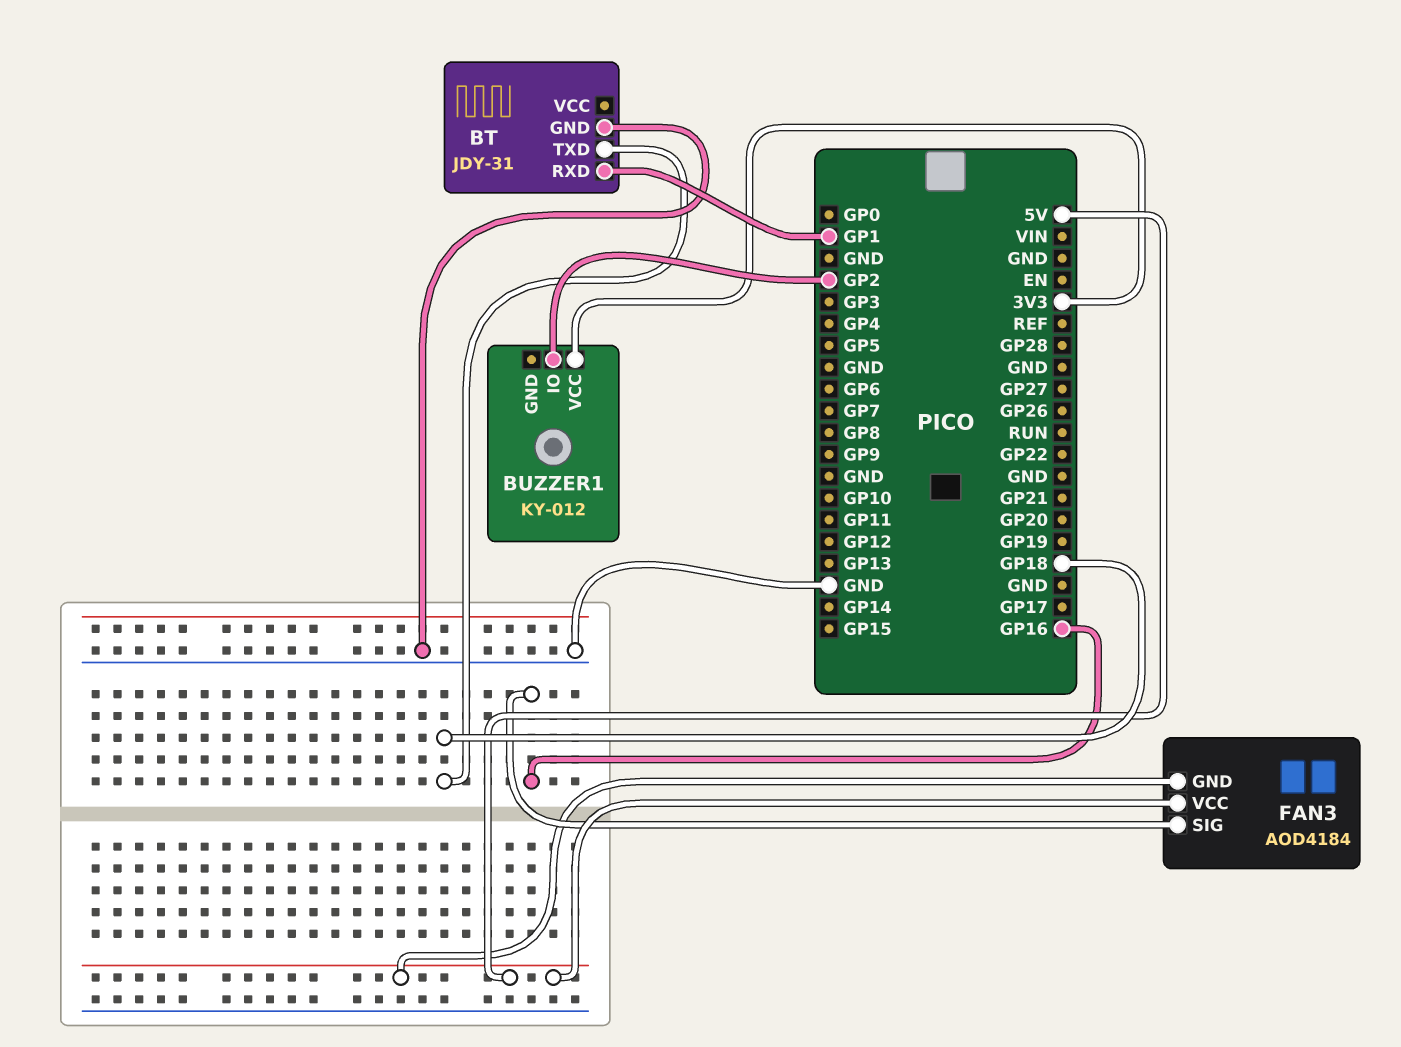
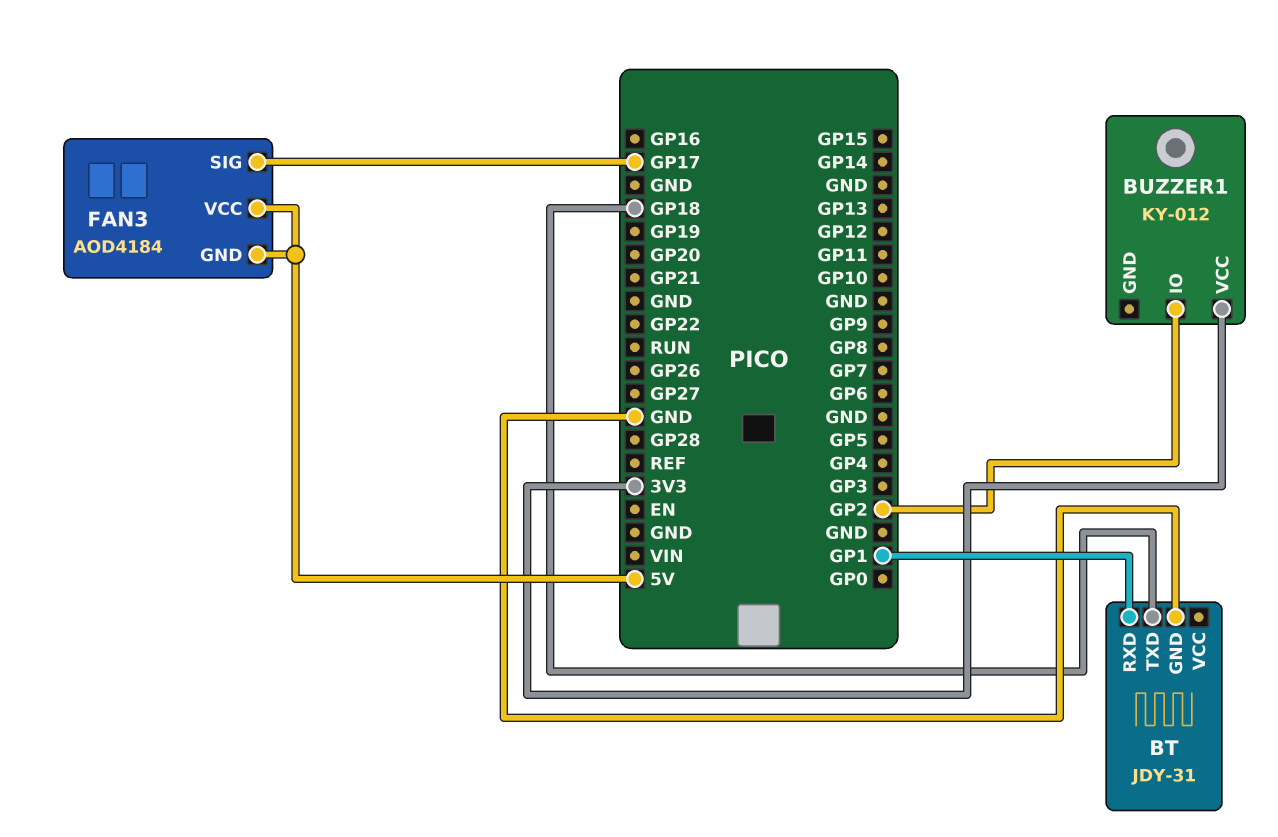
FAN3 pin SIG: GP16 -> GP17

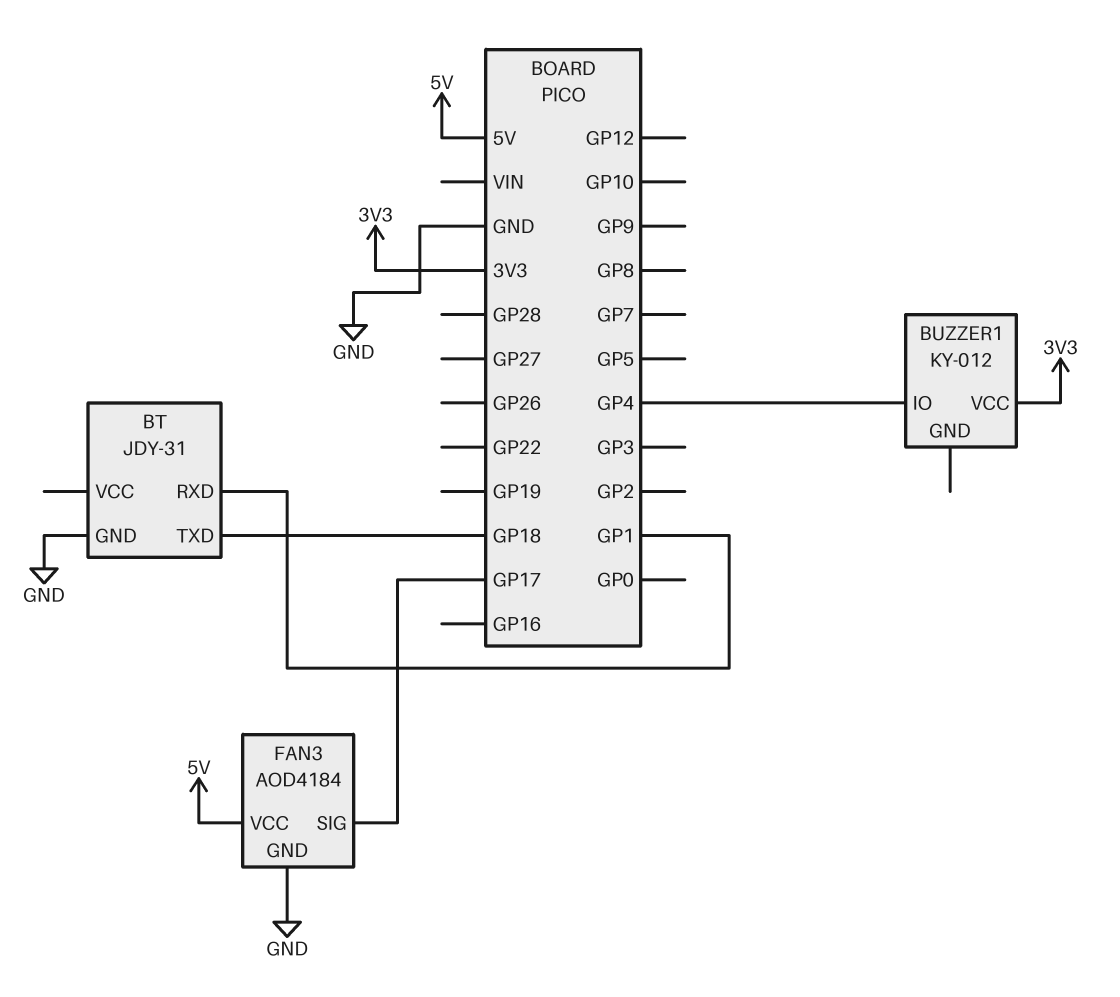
BUZZER1 pin IO: GP2 -> GP4
FAN3 pin GND: 5V -> GND

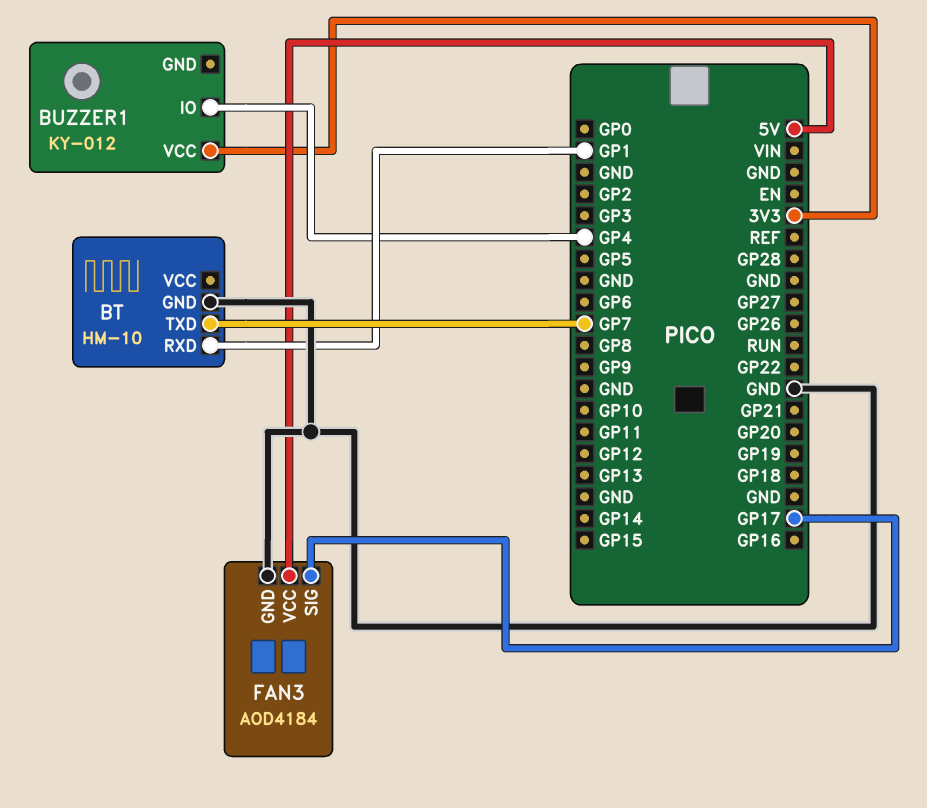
BT: JDY-31 -> HM-10
BT pin TXD: GP18 -> GP7

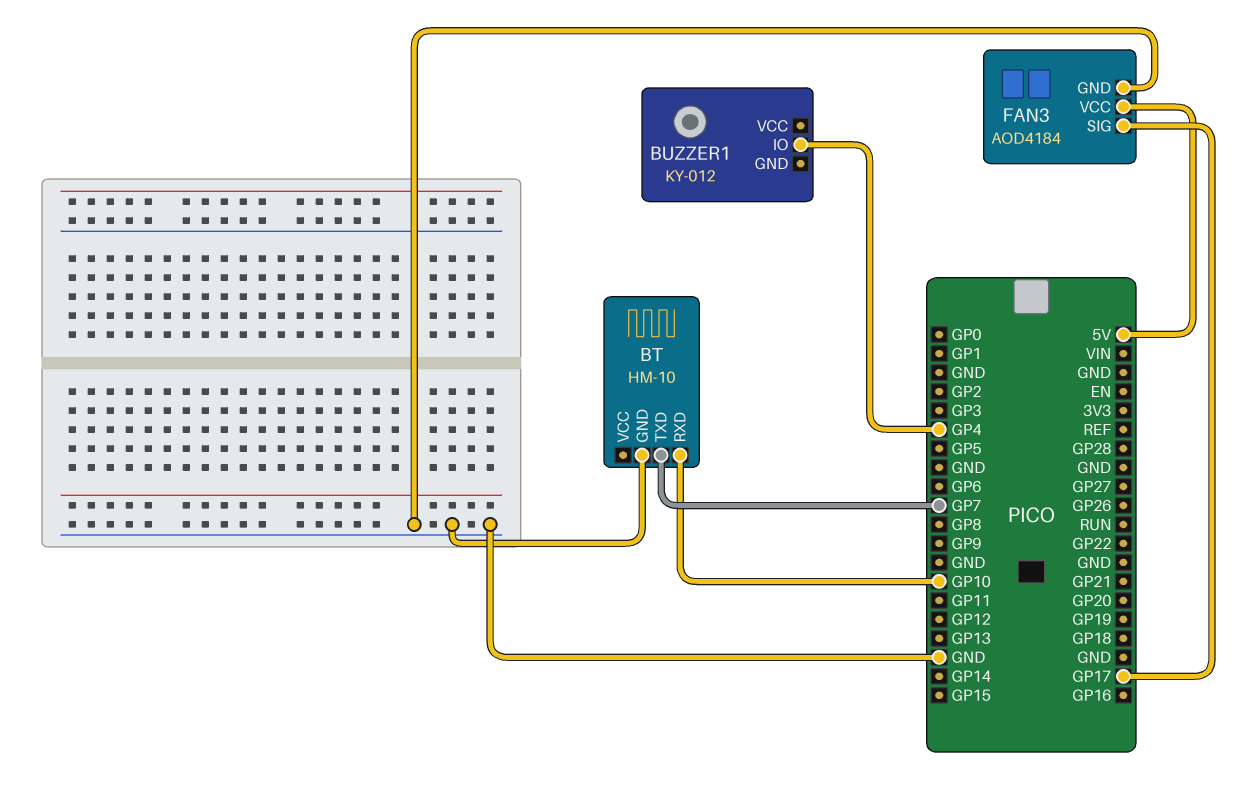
BT pin RXD: GP1 -> GP10
BUZZER1 pin VCC: 3V3 -> none

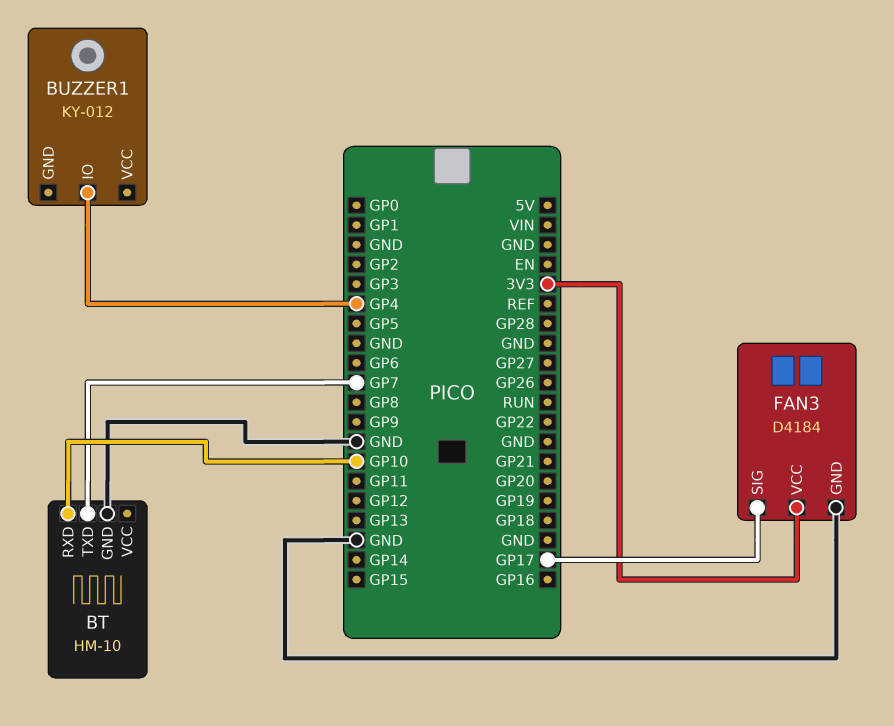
FAN3: AOD4184 -> D4184
FAN3 pin VCC: 5V -> 3V3

